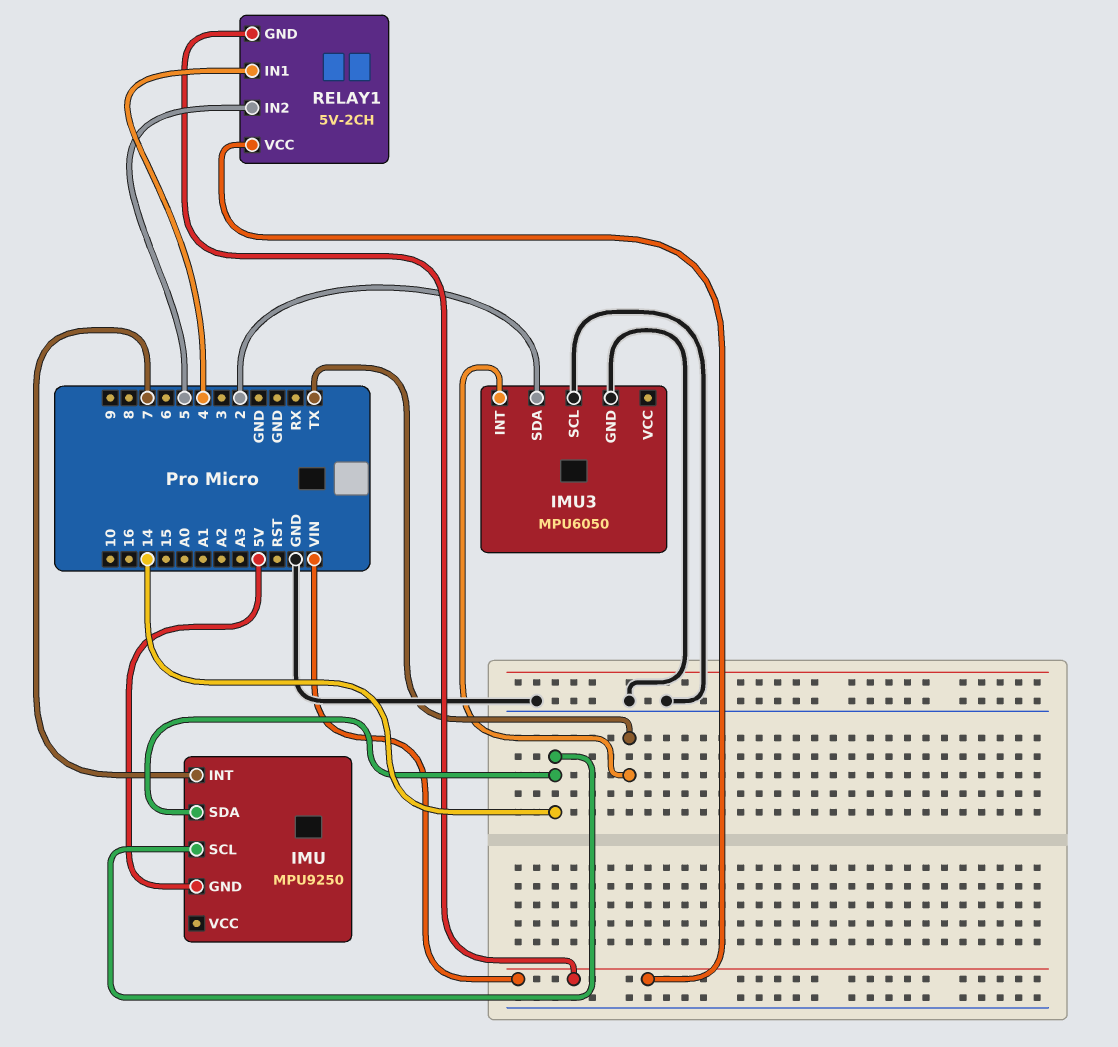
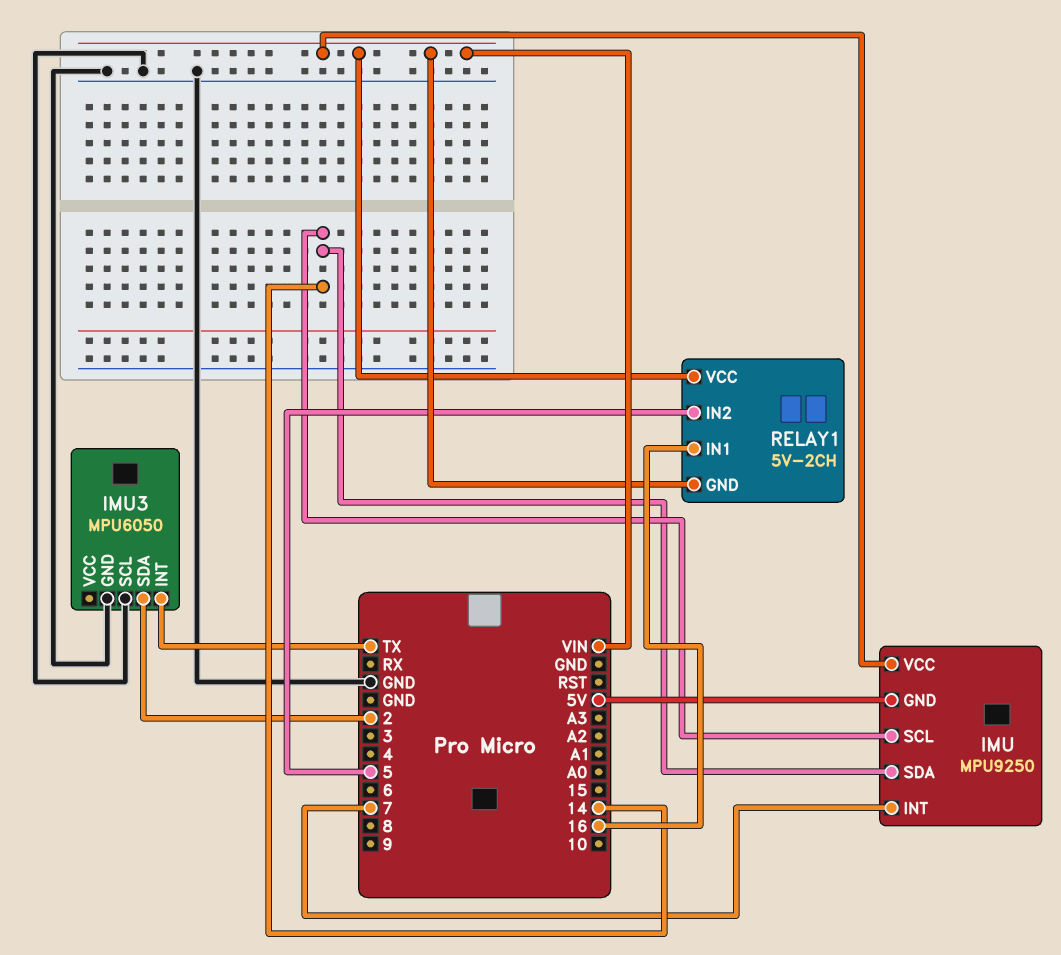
IMU pin VCC: none -> VIN
RELAY1 pin IN1: 4 -> 16

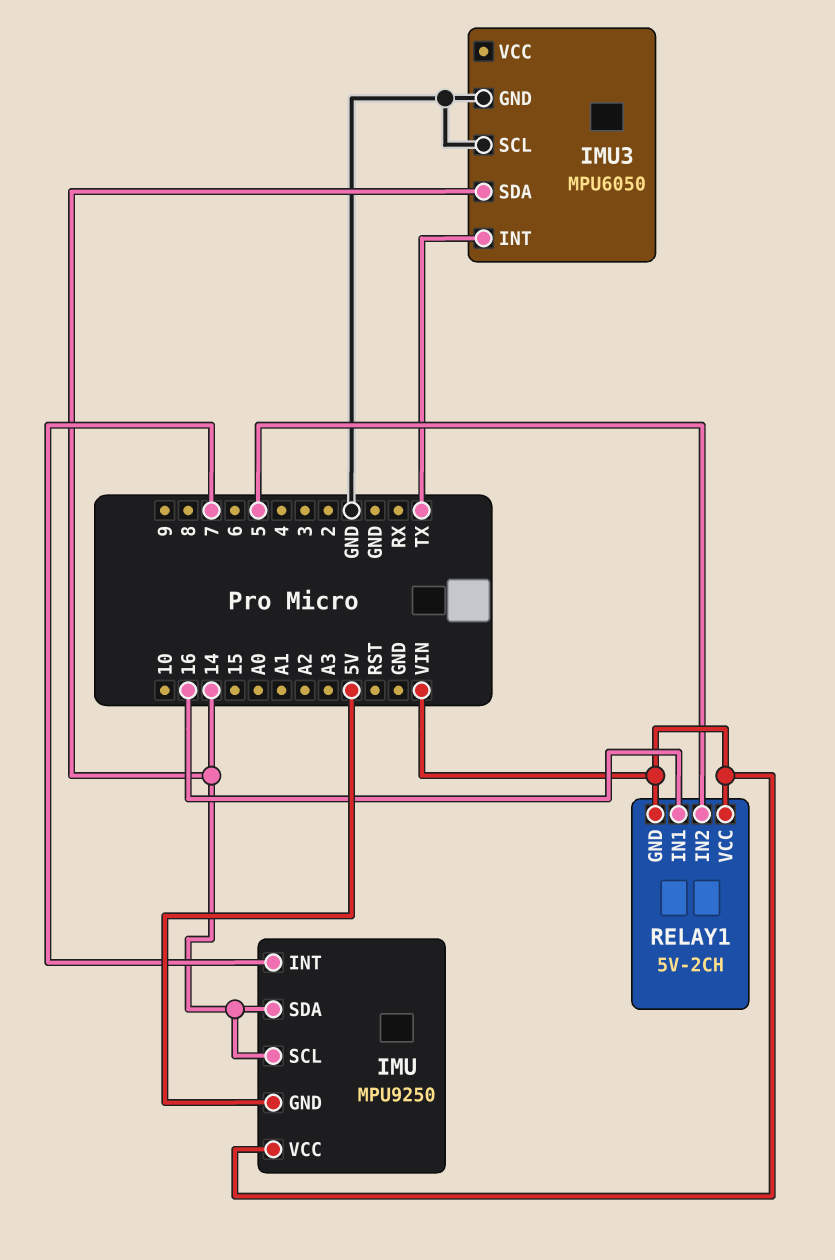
IMU3 pin SDA: 2 -> 14

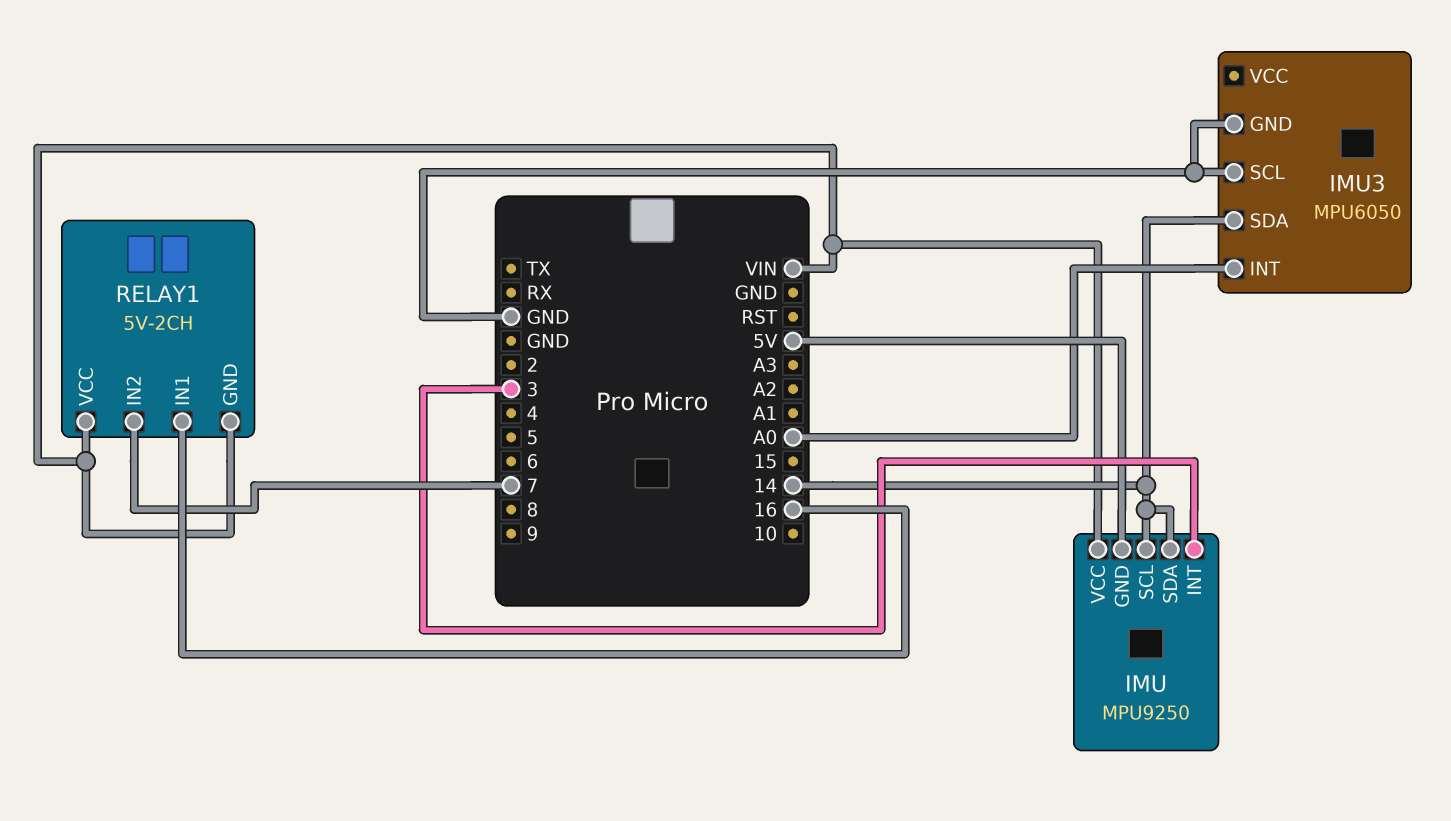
IMU pin INT: 7 -> 3
IMU3 pin INT: TX -> A0
RELAY1 pin IN2: 5 -> 7

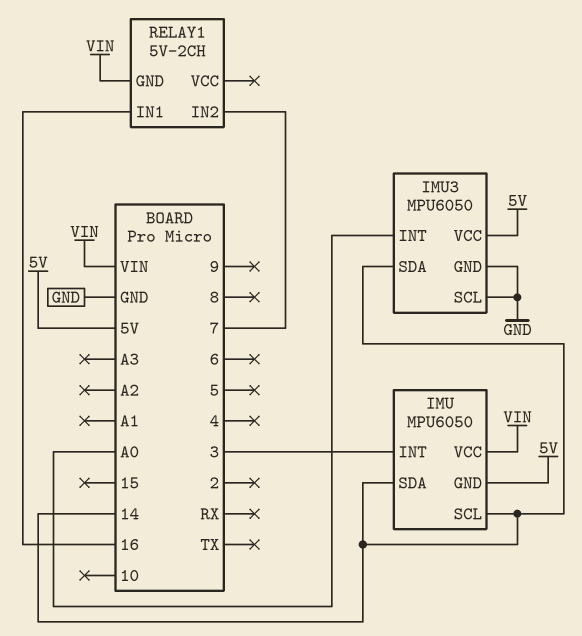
IMU: MPU9250 -> MPU6050
IMU3 pin VCC: none -> 5V
RELAY1 pin VCC: VIN -> none

